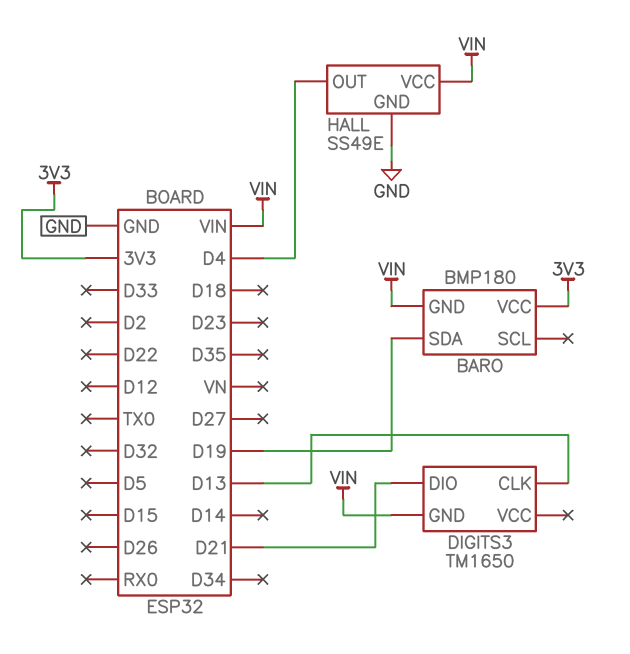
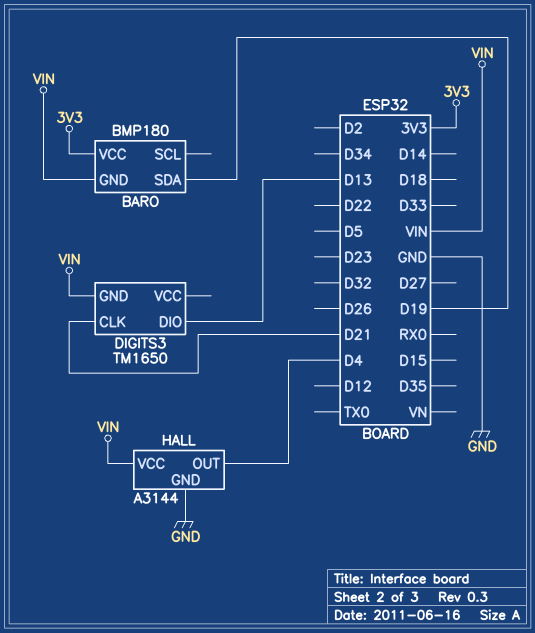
DIGITS3 pin CLK: D13 -> D21
DIGITS3 pin DIO: D21 -> D13
HALL: SS49E -> A3144

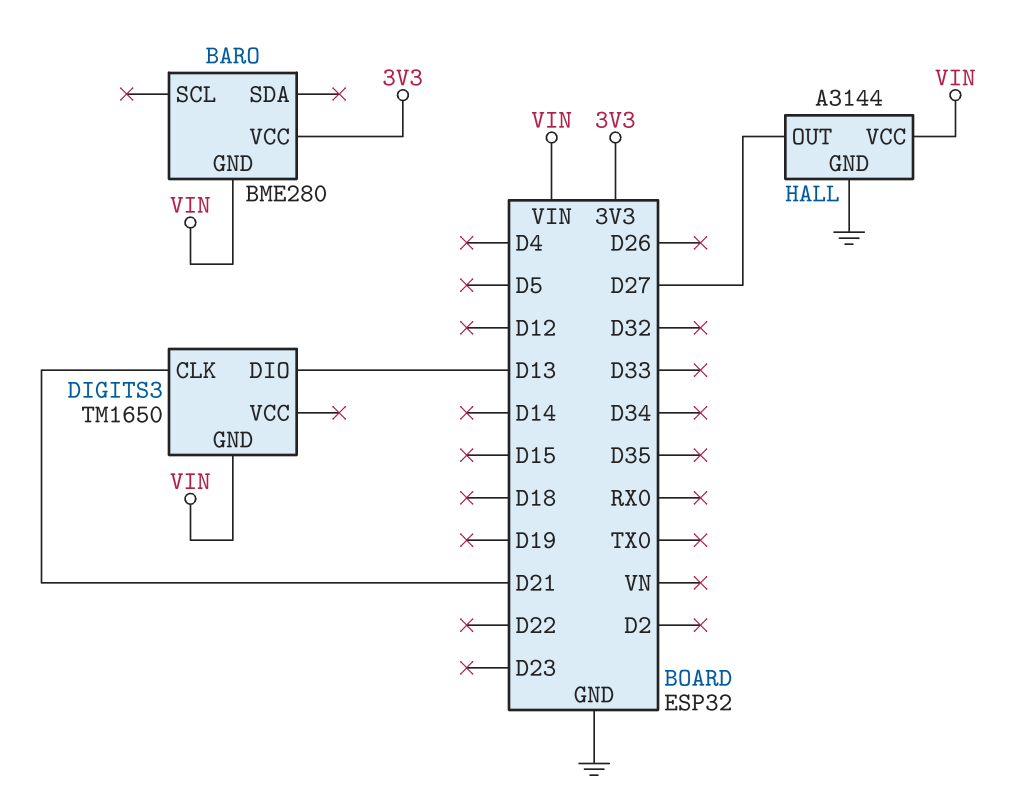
BARO: BMP180 -> BME280
BARO pin SDA: D19 -> none
HALL pin OUT: D4 -> D27

